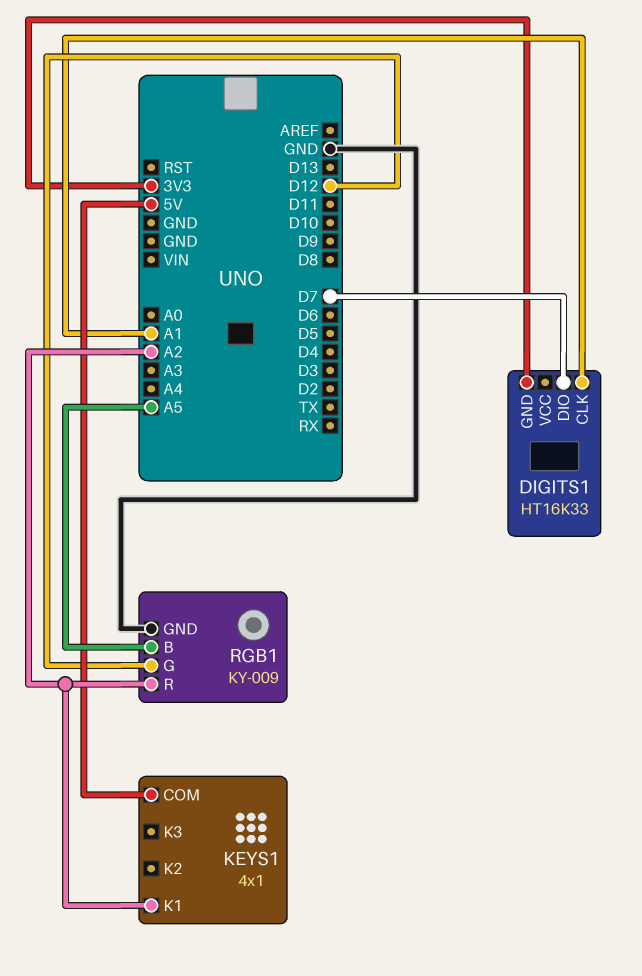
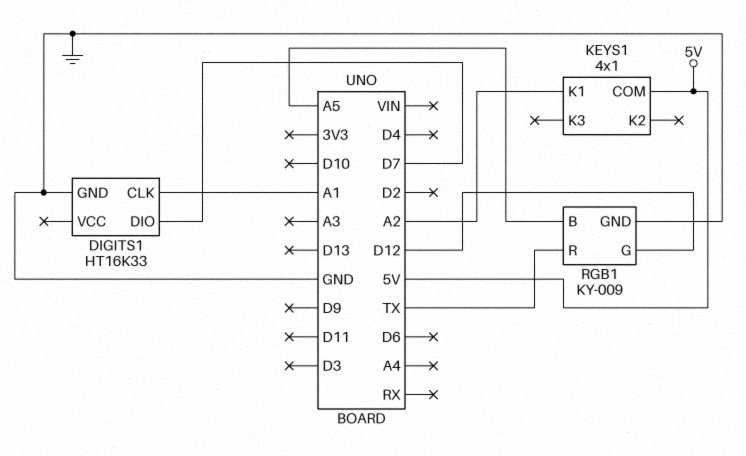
DIGITS1 pin GND: 3V3 -> GND
RGB1 pin R: A2 -> TX

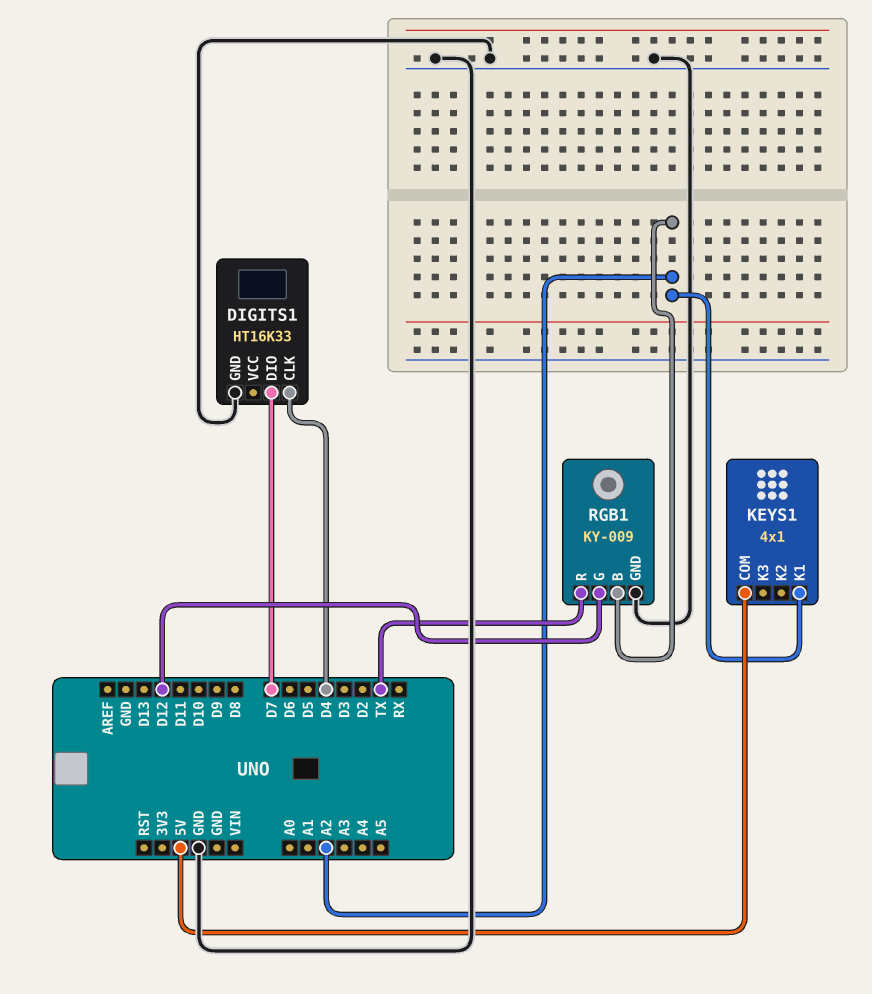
DIGITS1 pin CLK: A1 -> D4
RGB1 pin B: A5 -> A2

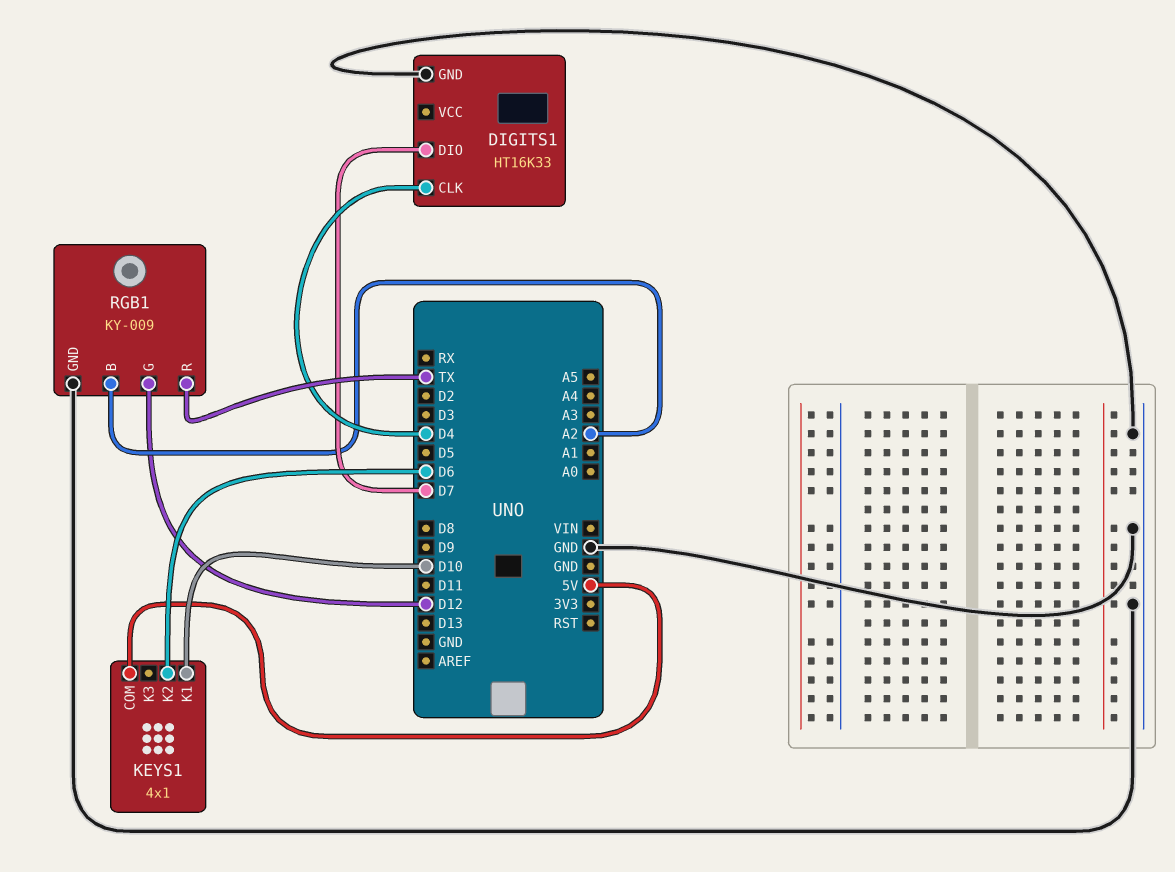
KEYS1 pin K1: A2 -> D10
KEYS1 pin K2: none -> D6

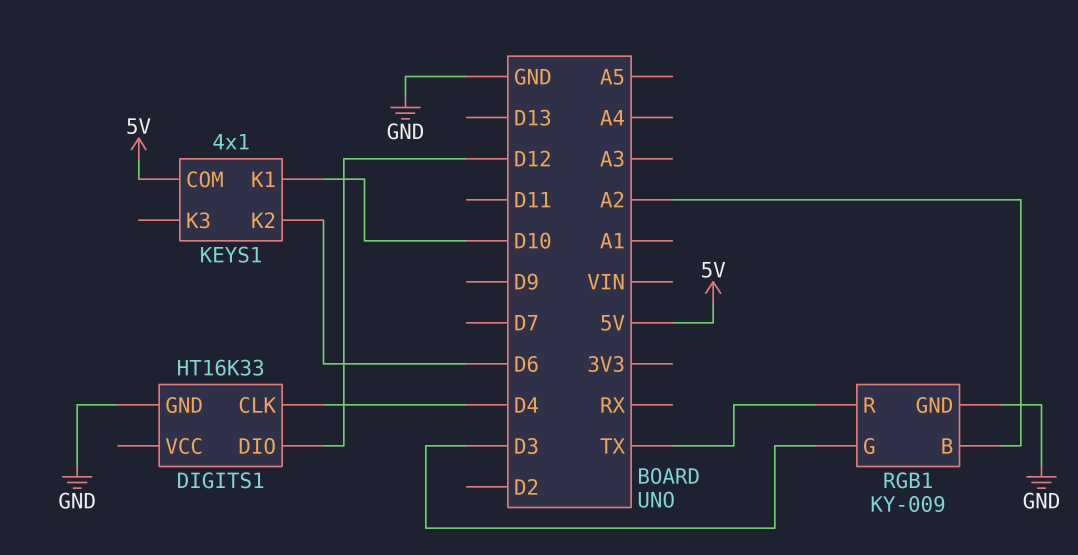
DIGITS1 pin DIO: D7 -> D12
RGB1 pin G: D12 -> D3

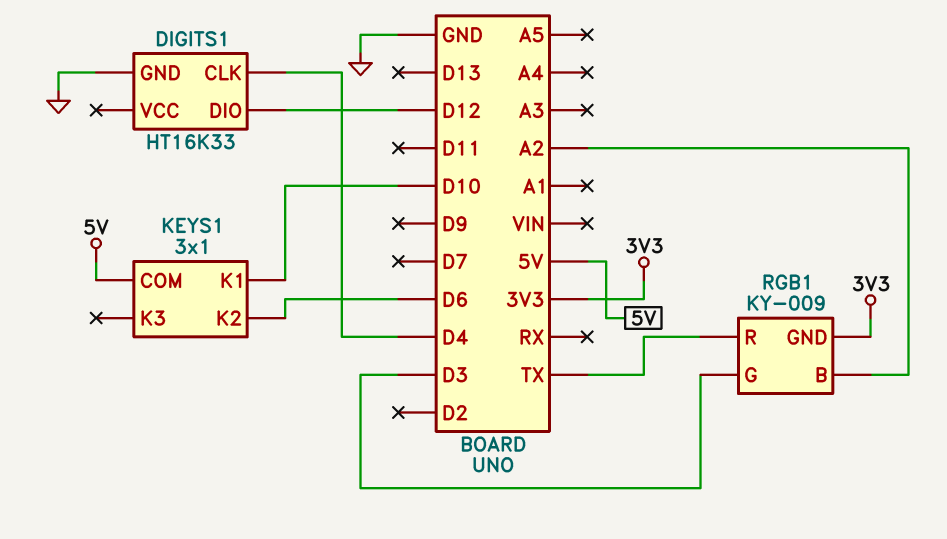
KEYS1: 4x1 -> 3x1
RGB1 pin GND: GND -> 3V3

